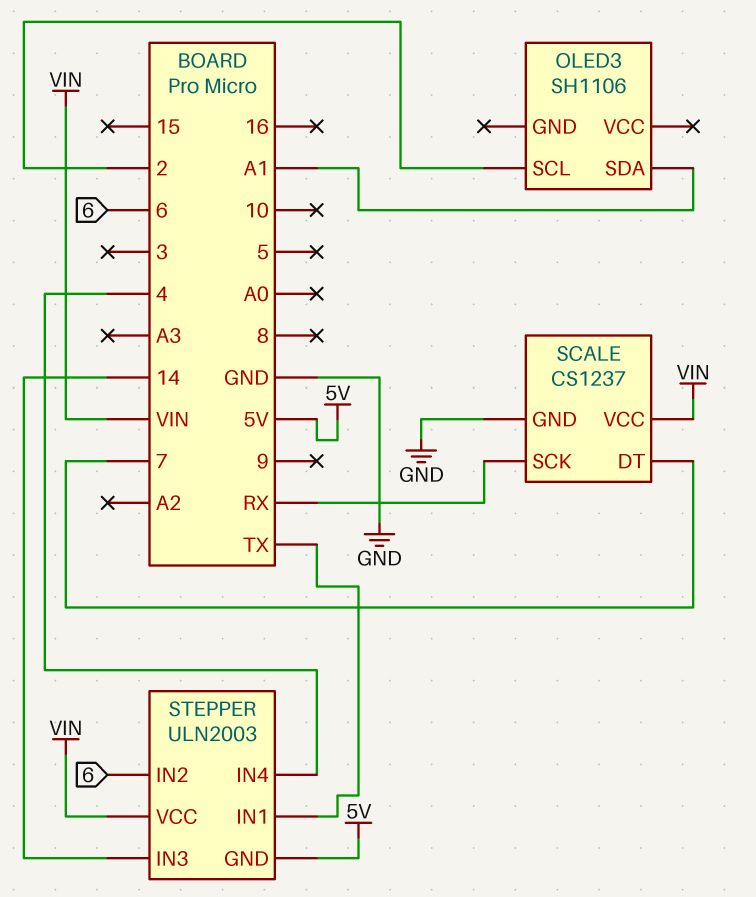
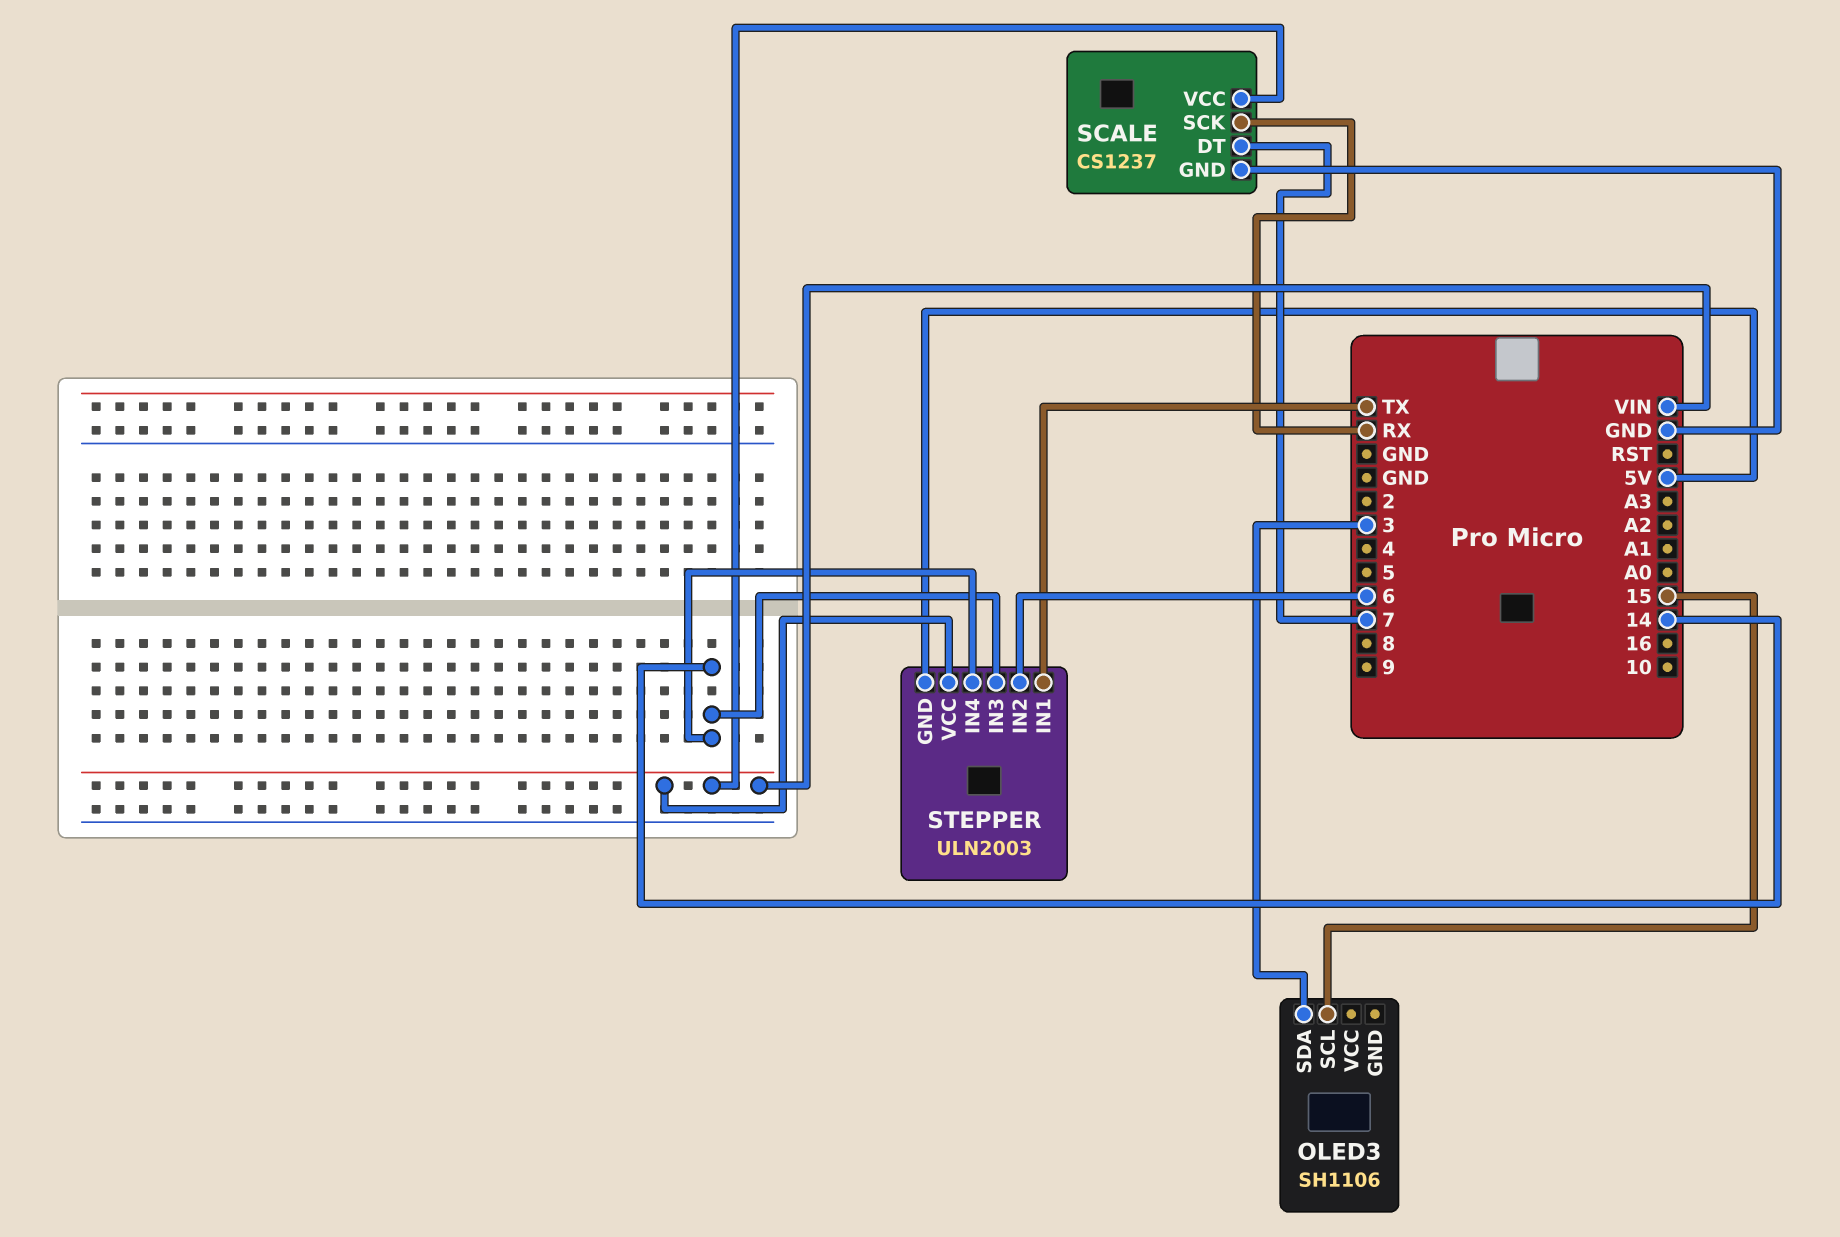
OLED3 pin SCL: 2 -> 15
OLED3 pin SDA: A1 -> 3
STEPPER pin IN4: 4 -> 14

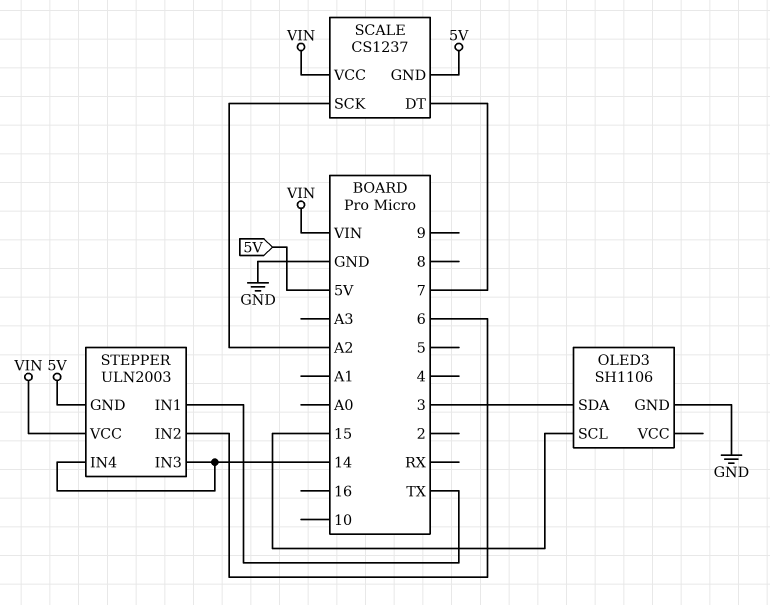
OLED3 pin GND: none -> GND
SCALE pin GND: GND -> 5V
SCALE pin SCK: RX -> A2

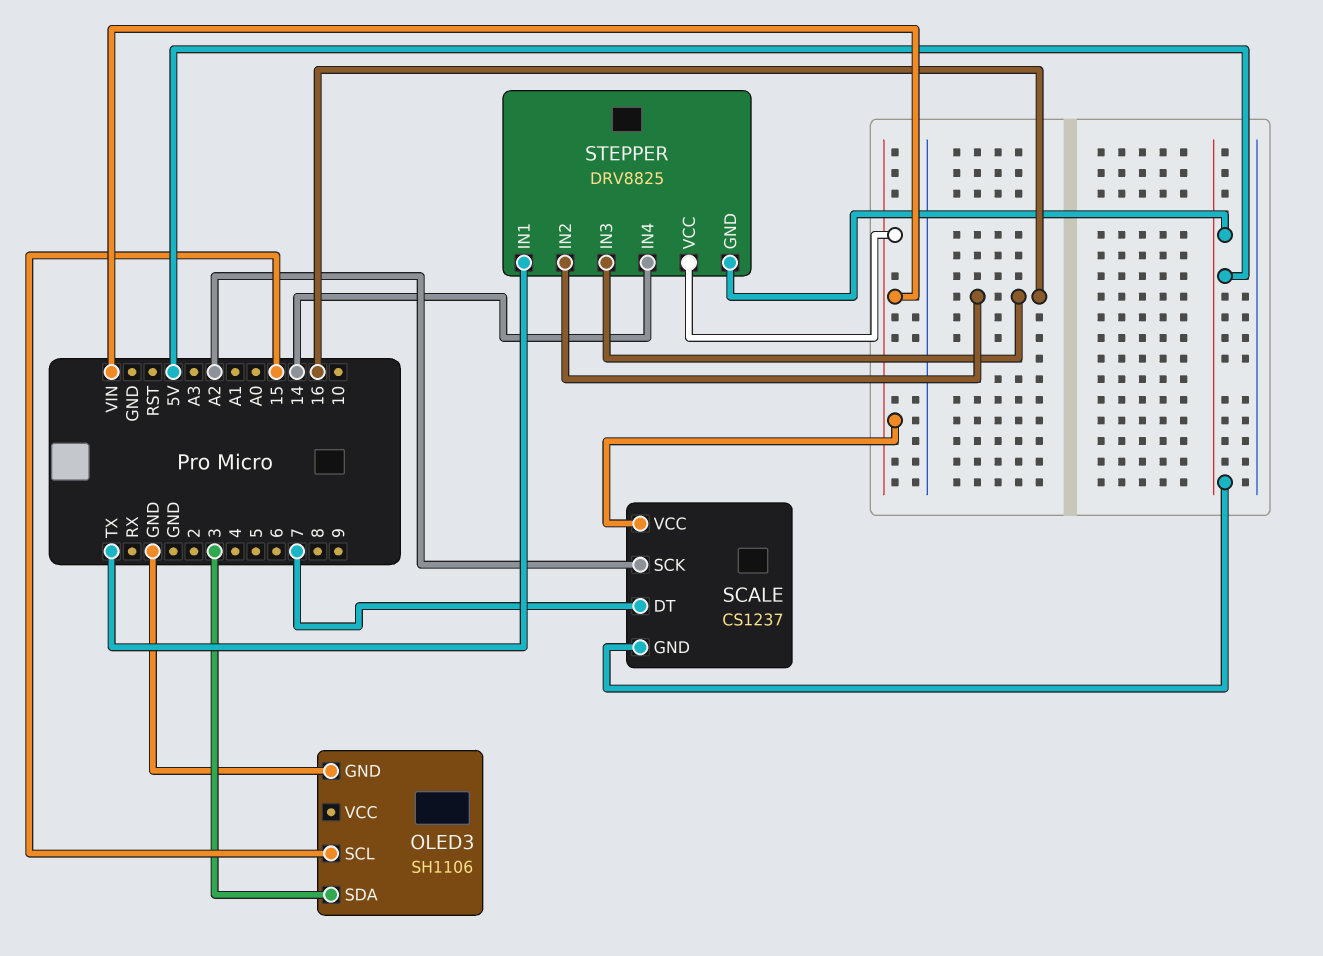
STEPPER: ULN2003 -> DRV8825
STEPPER pin IN2: 6 -> 16
STEPPER pin IN3: 14 -> 16

